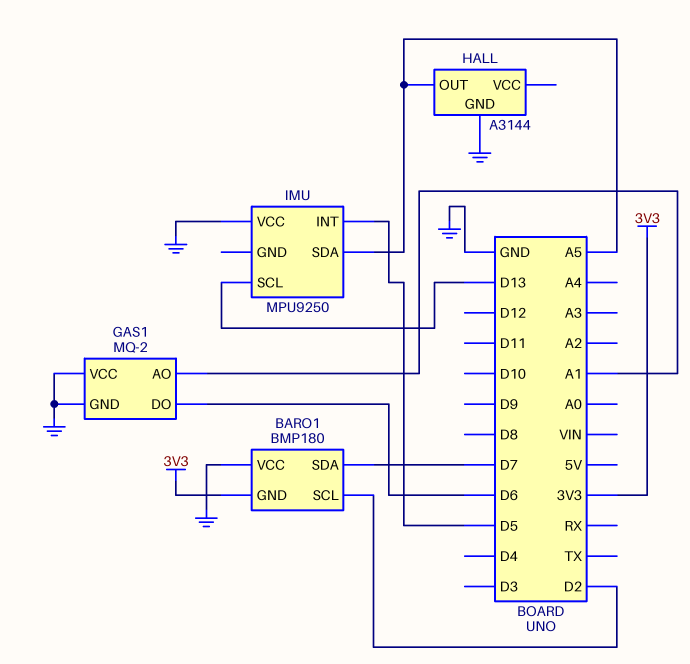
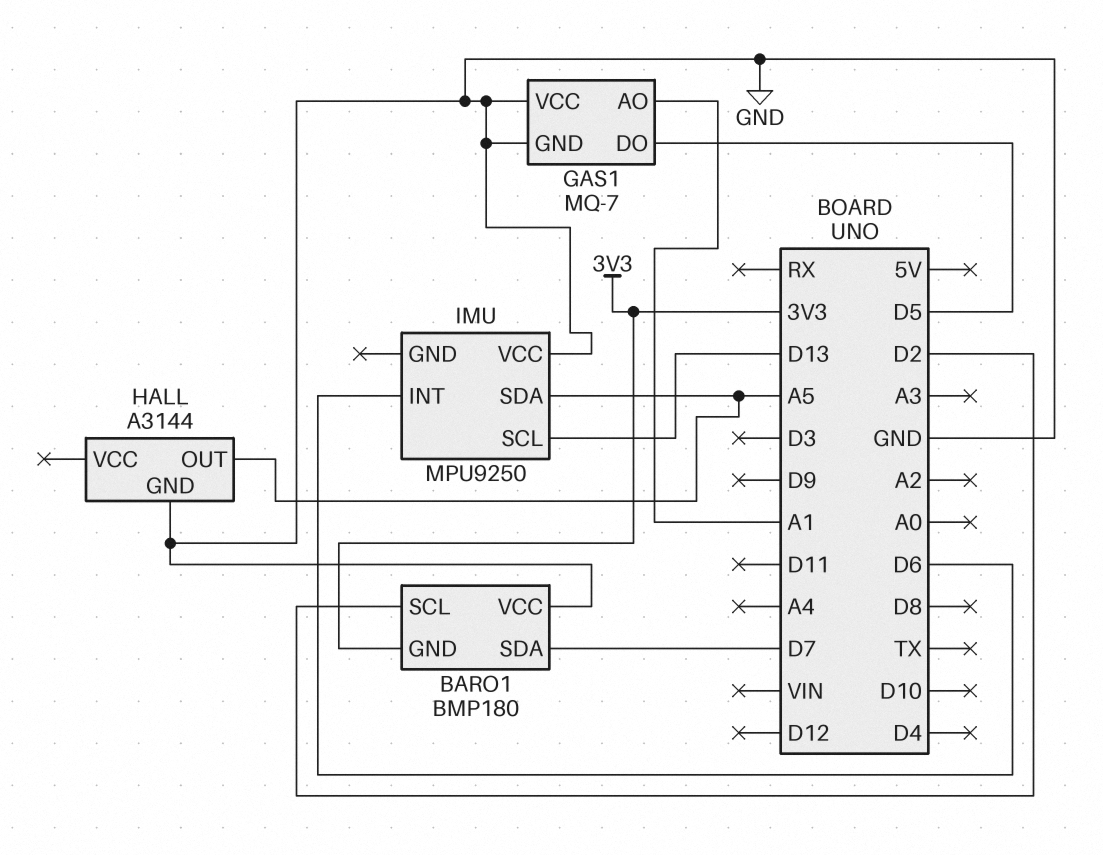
GAS1: MQ-2 -> MQ-7
GAS1 pin DO: D6 -> D5
IMU pin INT: D5 -> D6

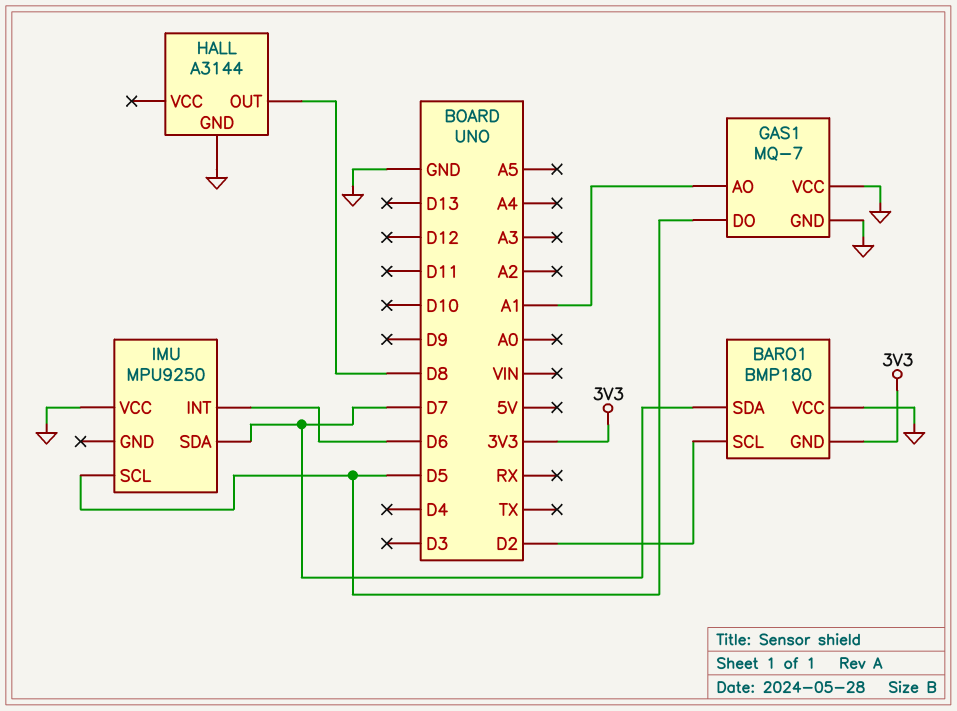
HALL pin OUT: A5 -> D8
IMU pin SCL: D13 -> D5
IMU pin SDA: A5 -> D7

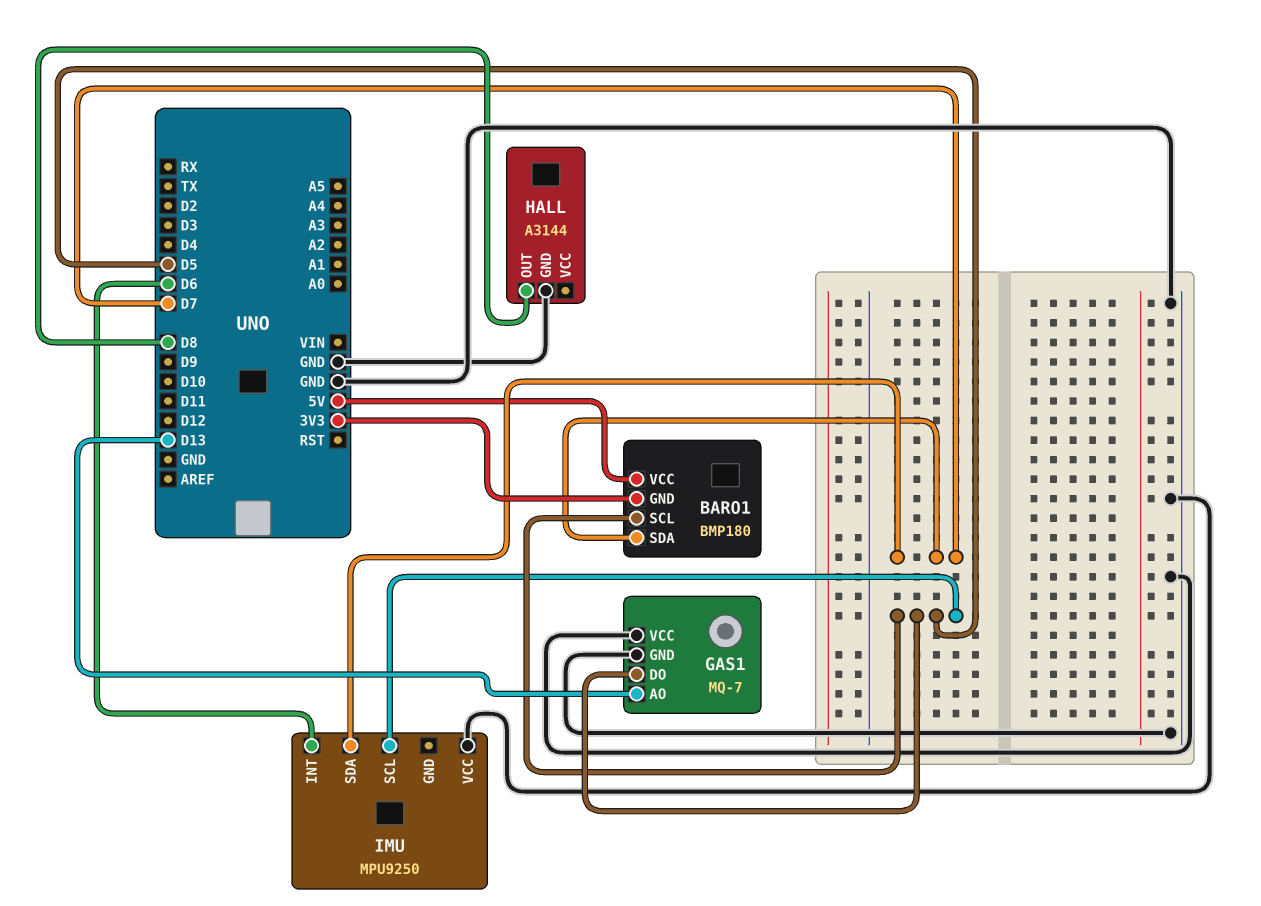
BARO1 pin SCL: D2 -> D5
BARO1 pin VCC: GND -> 5V
GAS1 pin AO: A1 -> D13

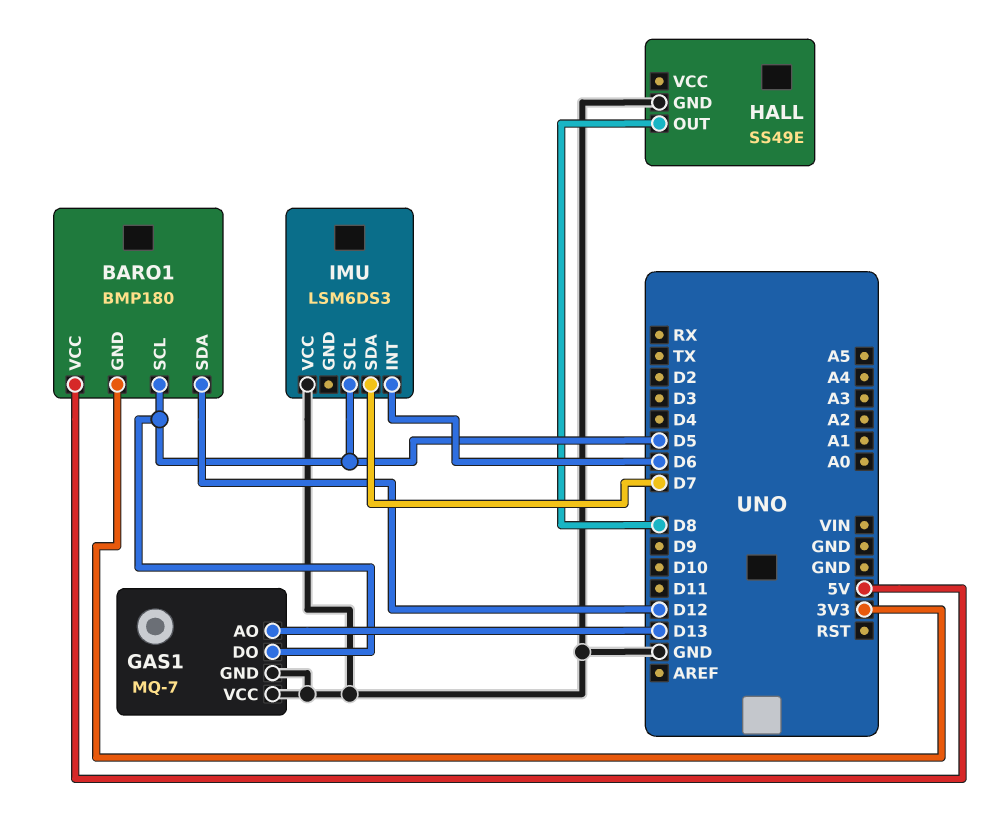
BARO1 pin SDA: D7 -> D12
HALL: A3144 -> SS49E
IMU: MPU9250 -> LSM6DS3

